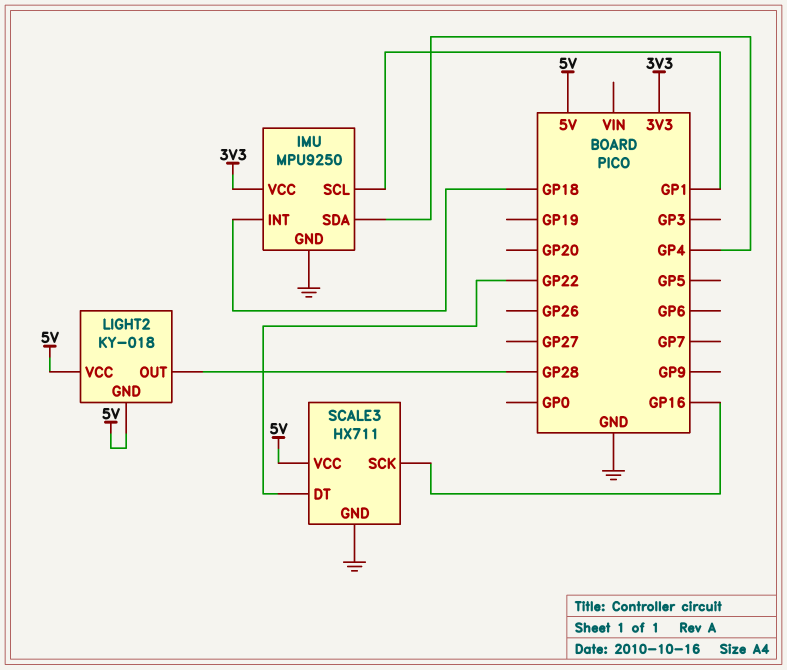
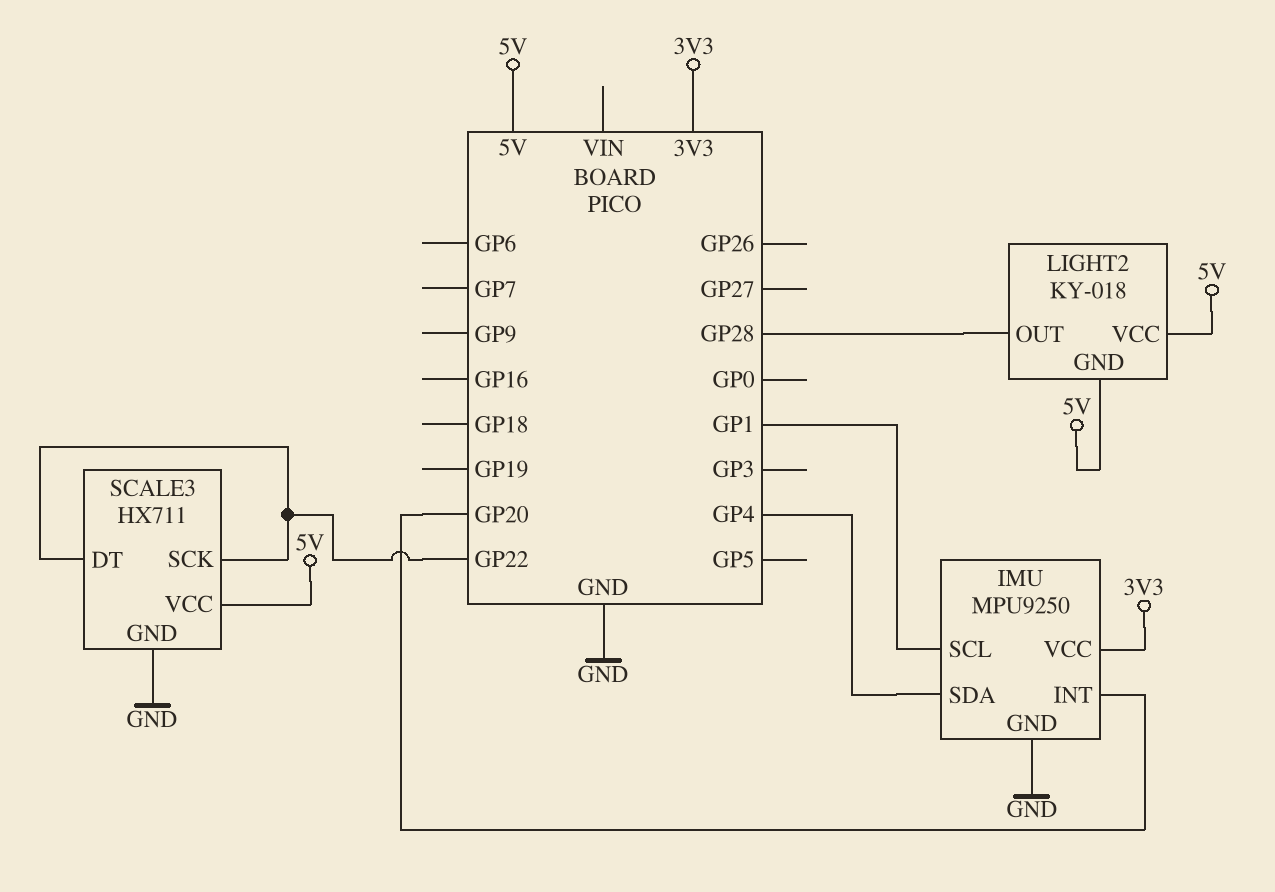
IMU pin INT: GP18 -> GP20
SCALE3 pin SCK: GP16 -> GP22

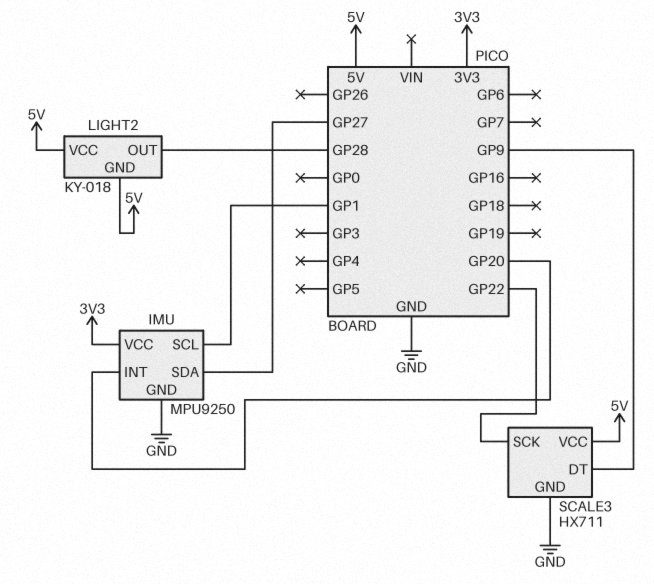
IMU pin SDA: GP4 -> GP27
SCALE3 pin DT: GP22 -> GP9

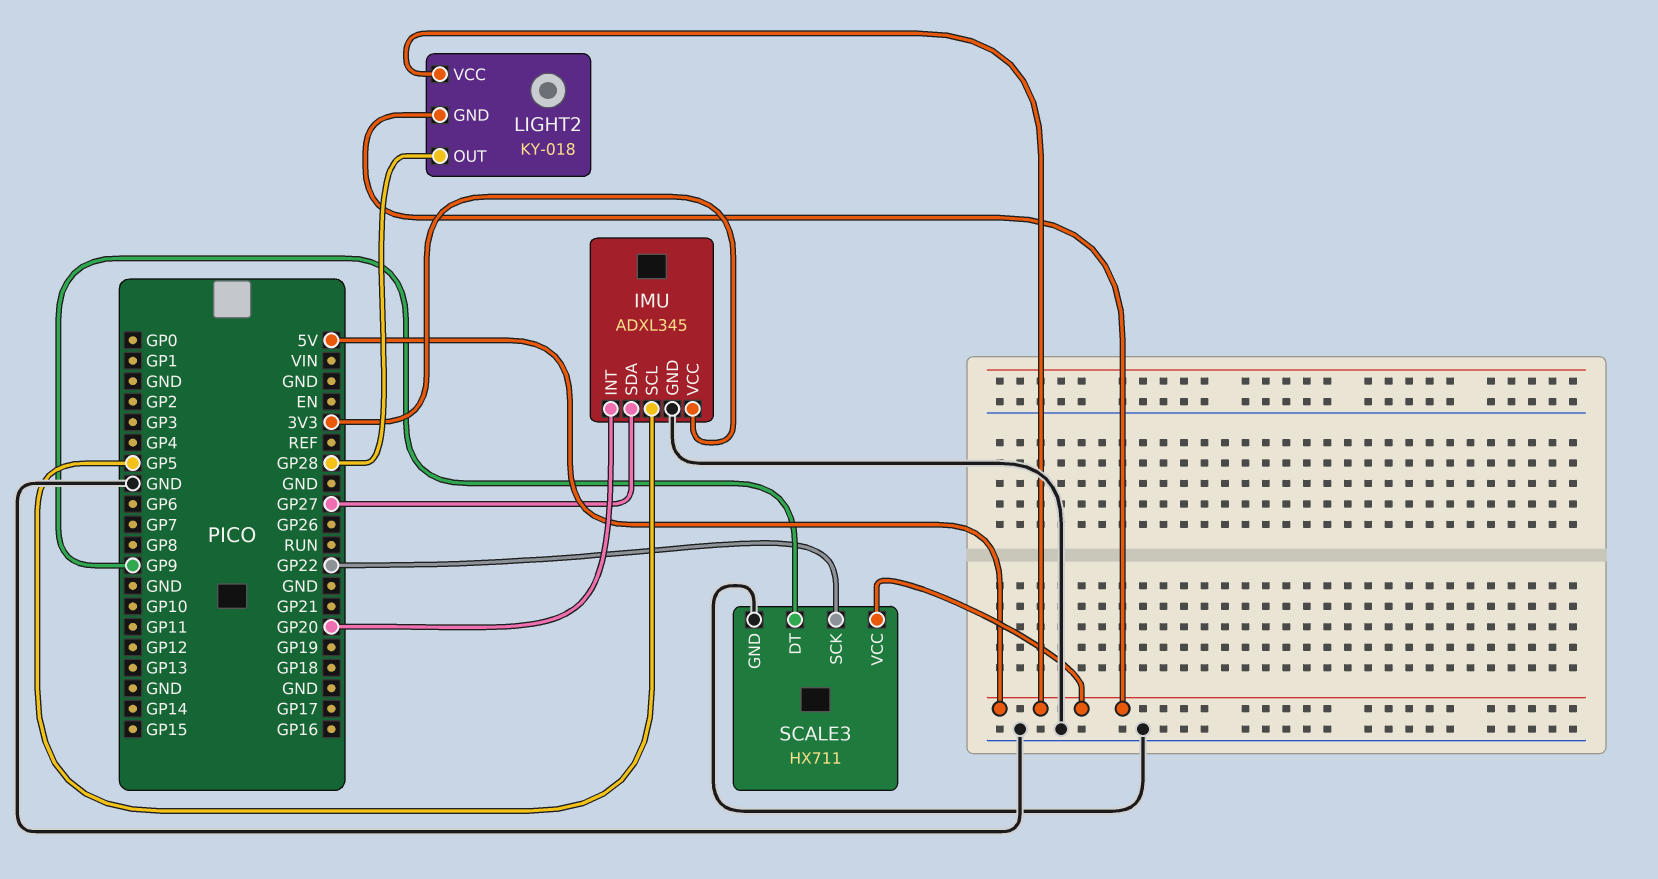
IMU: MPU9250 -> ADXL345
IMU pin SCL: GP1 -> GP5

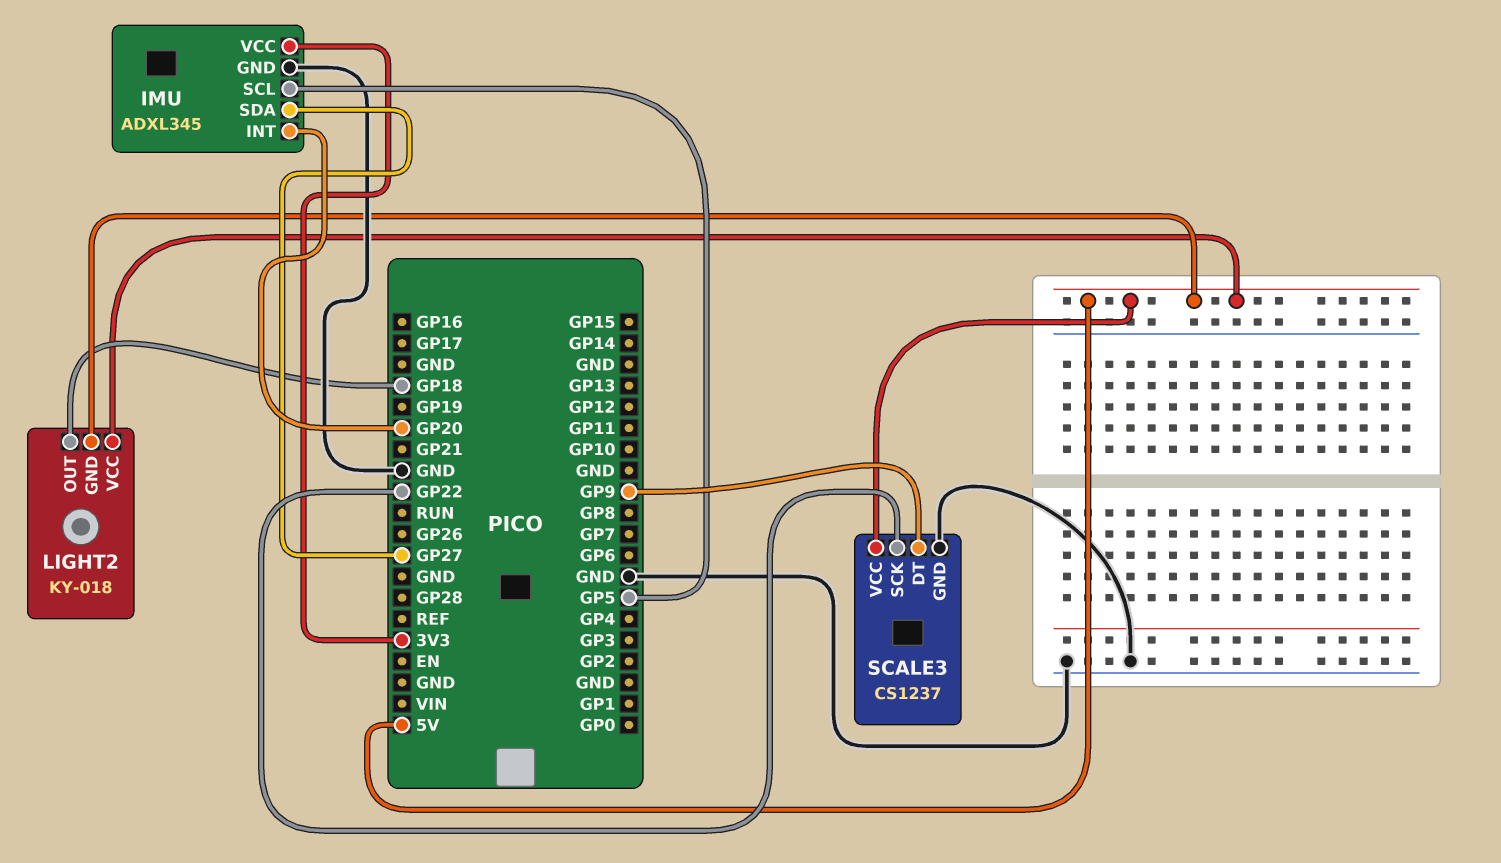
LIGHT2 pin OUT: GP28 -> GP18
SCALE3: HX711 -> CS1237

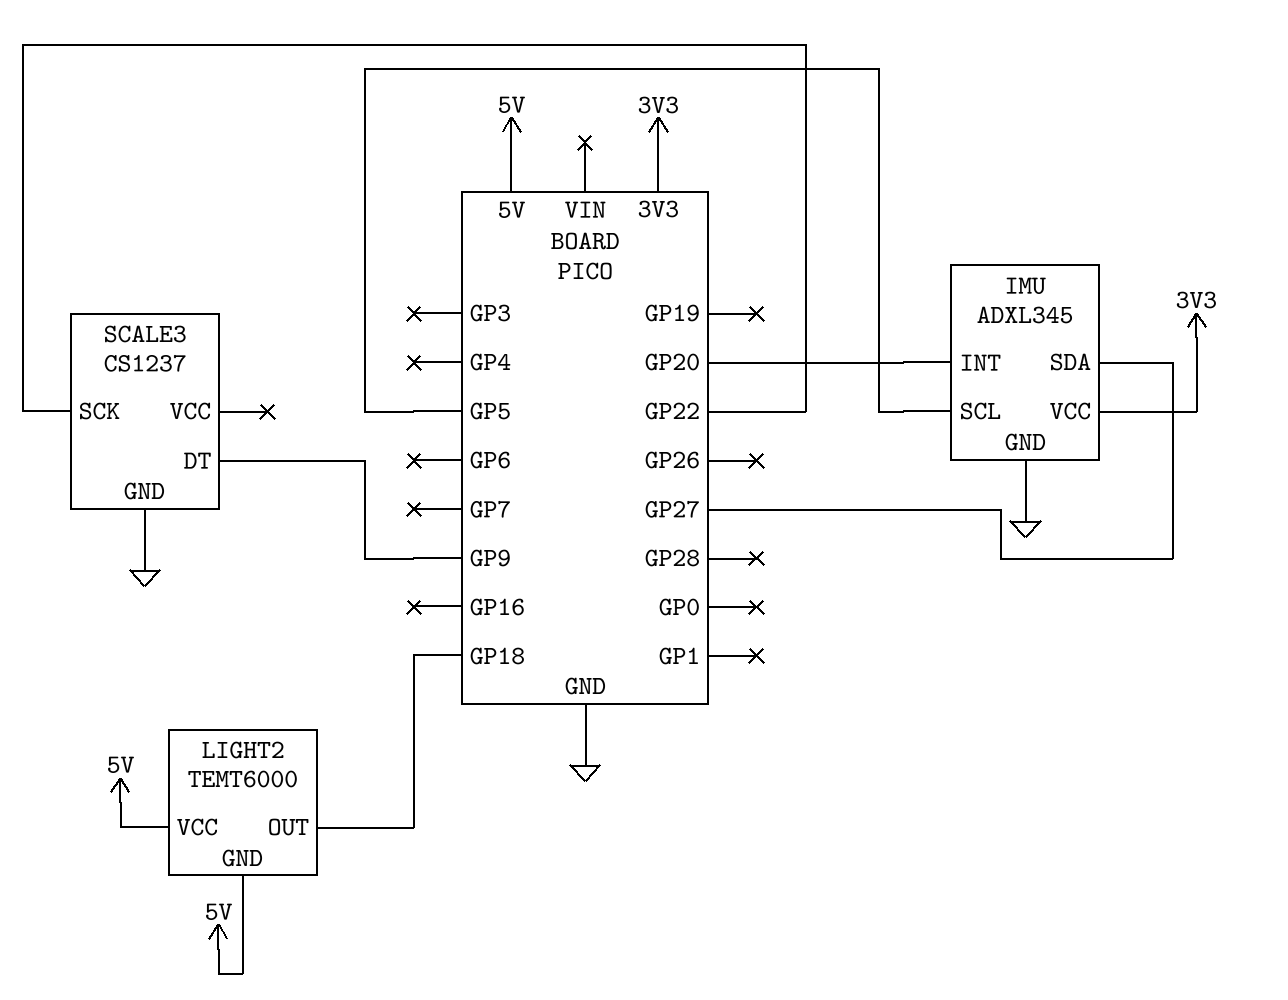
LIGHT2: KY-018 -> TEMT6000
SCALE3 pin VCC: 5V -> none

